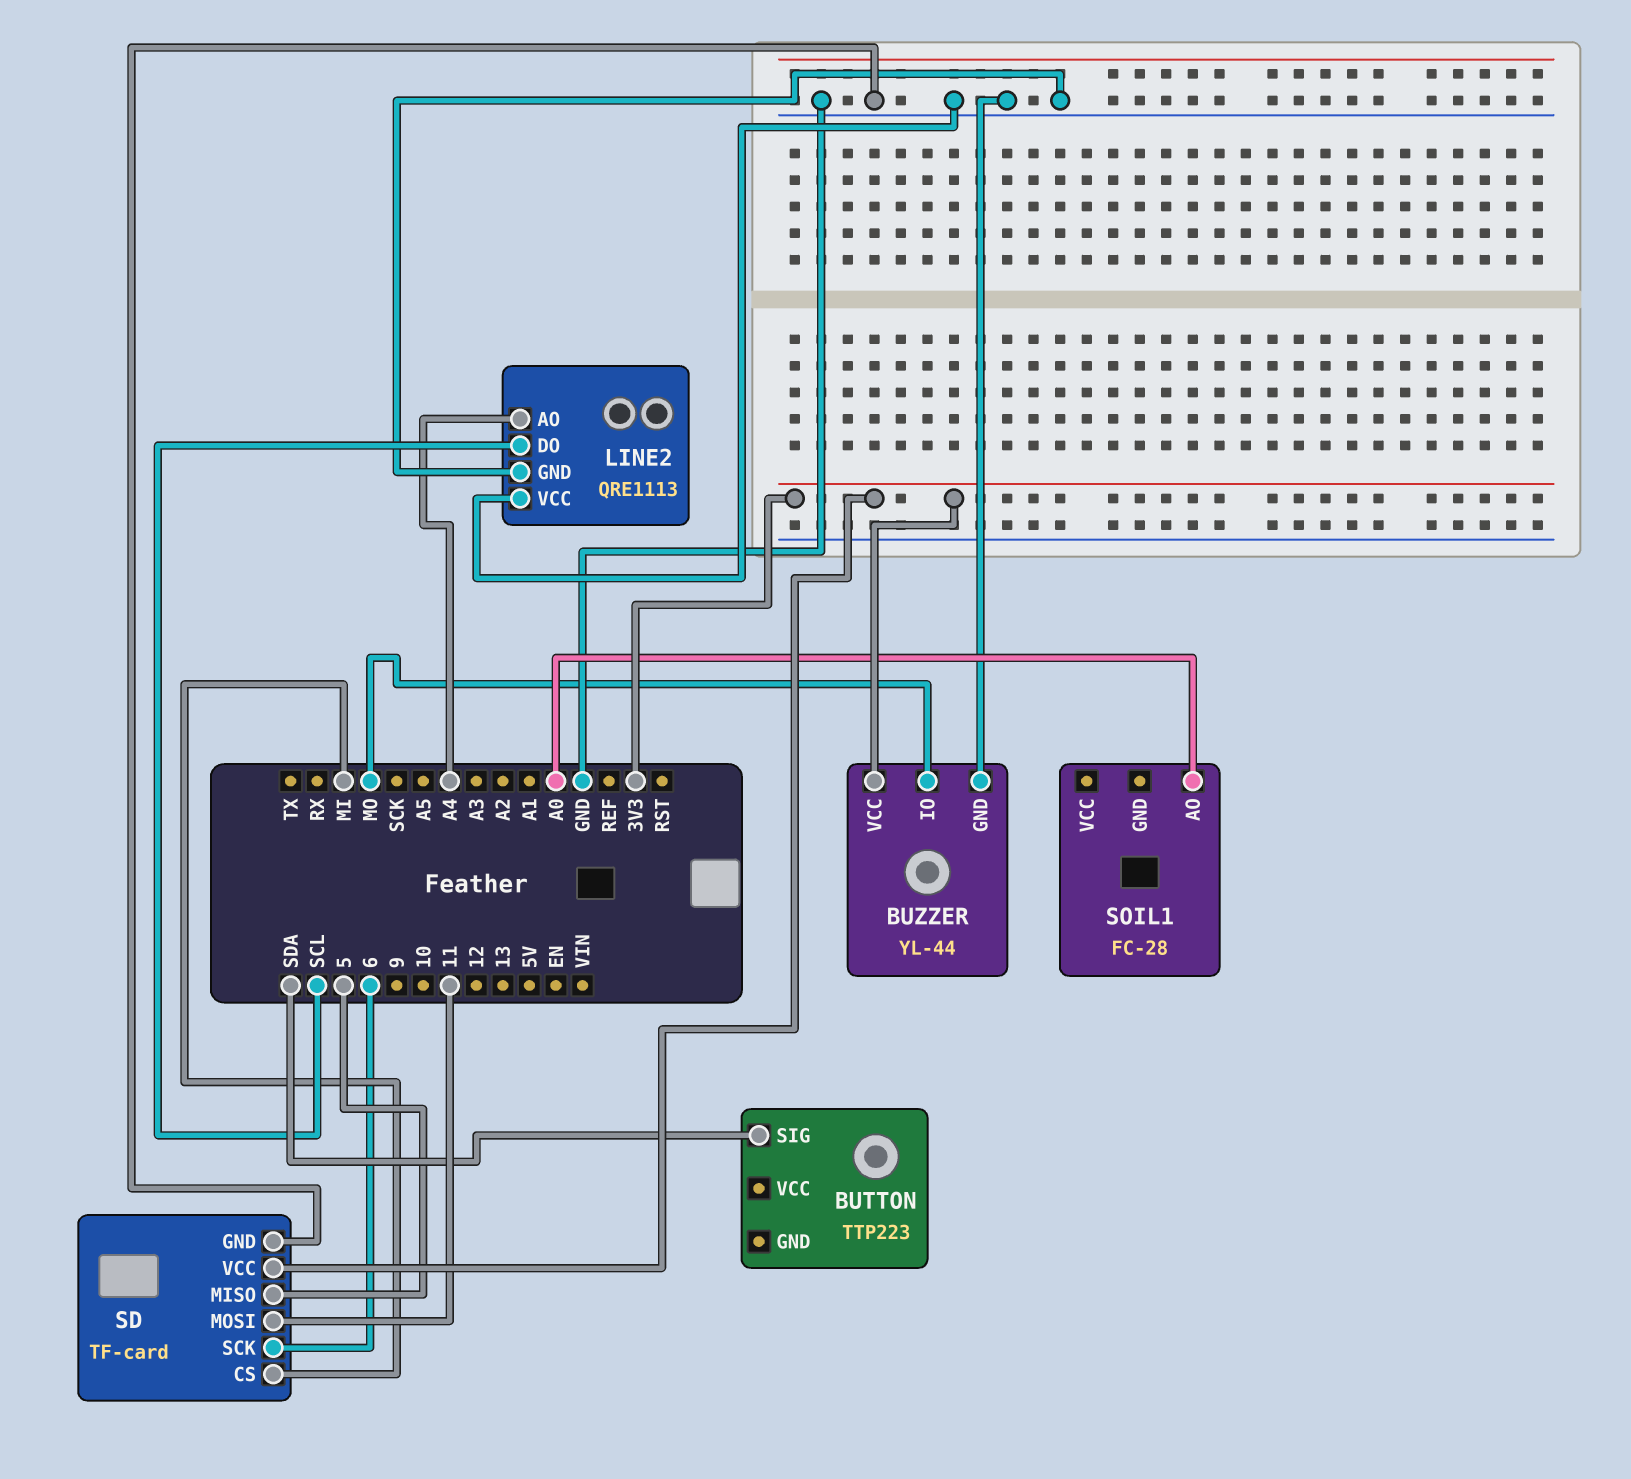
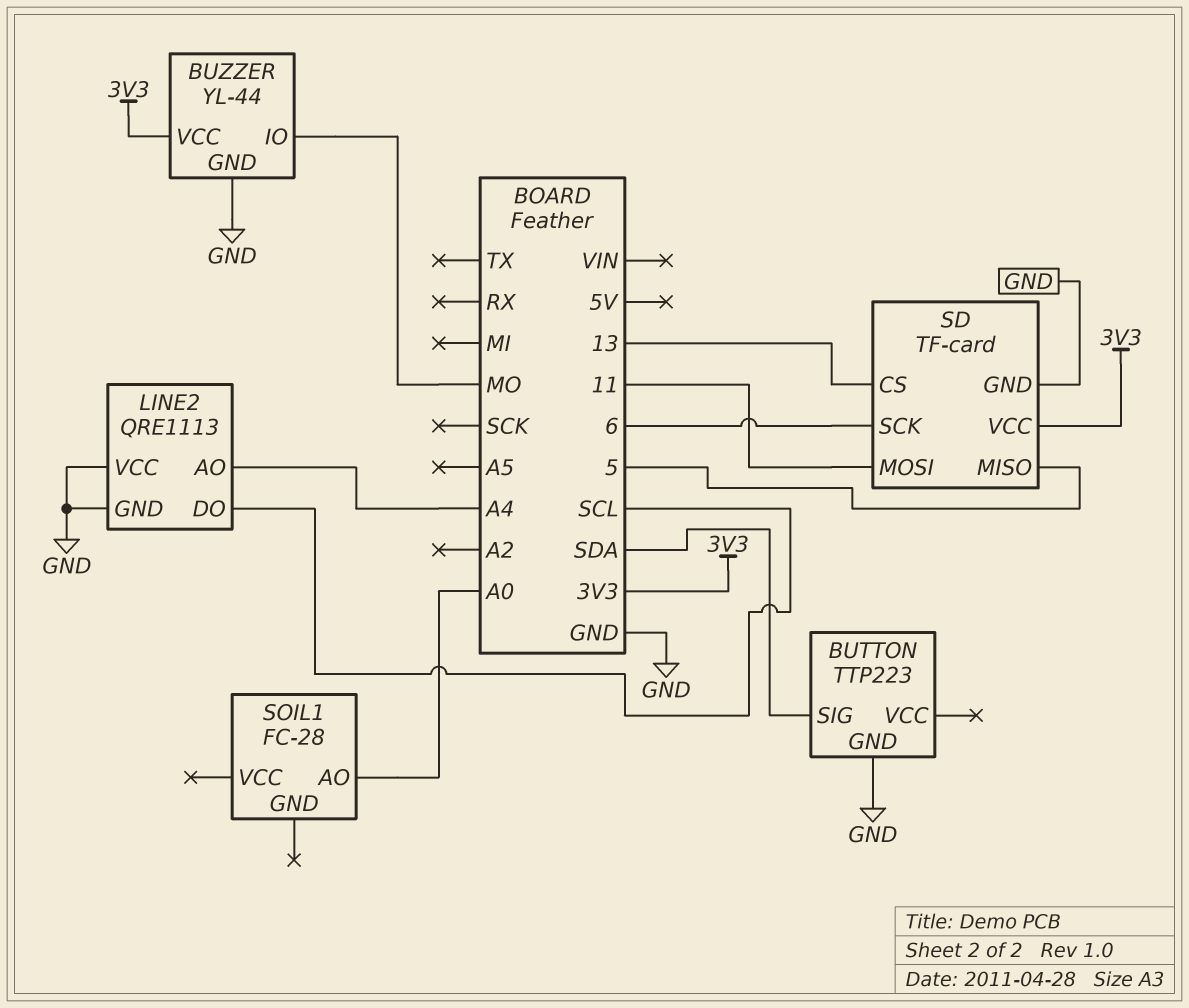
BUTTON pin GND: none -> GND
SD pin CS: MI -> 13

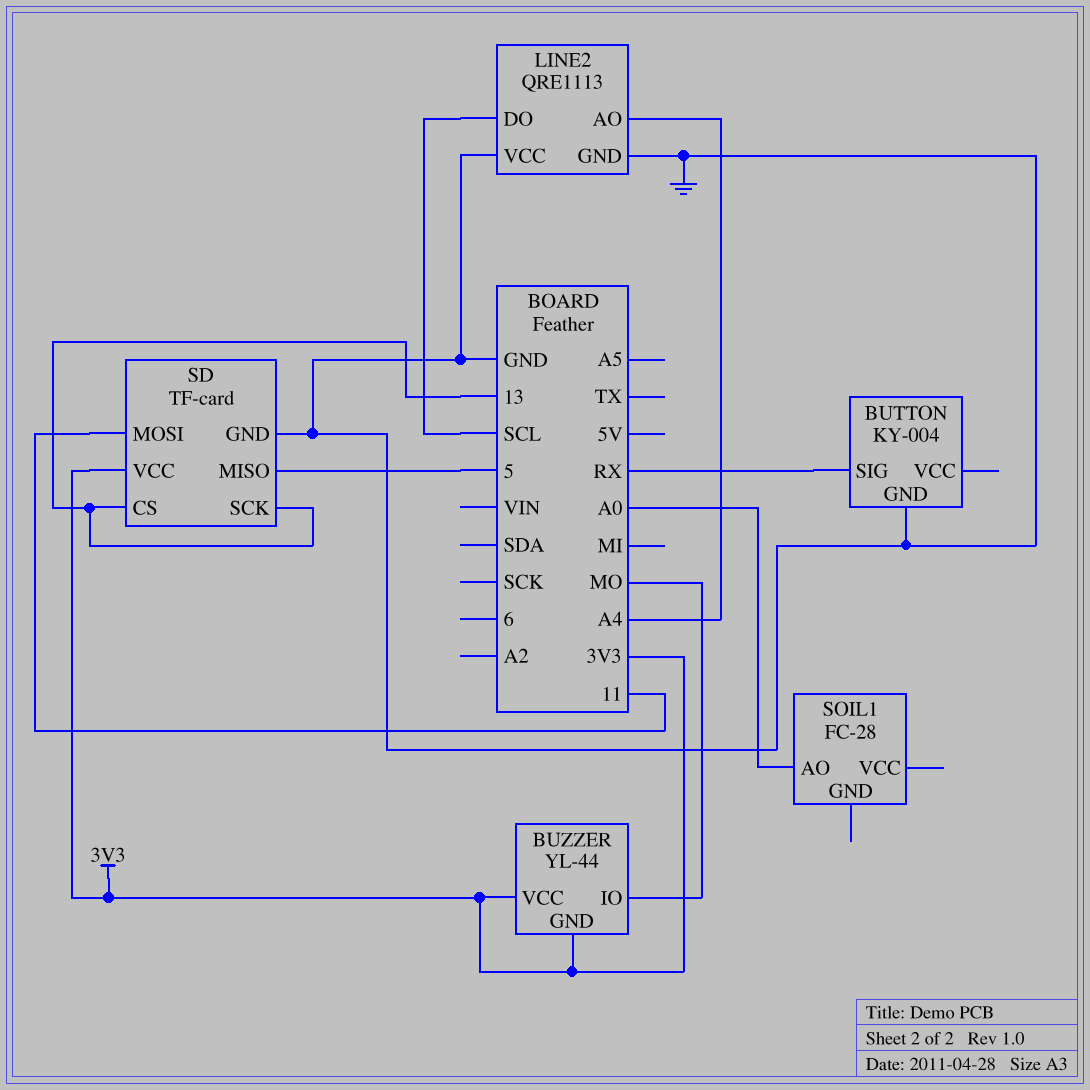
BUTTON: TTP223 -> KY-004
BUTTON pin SIG: SDA -> RX
BUZZER pin GND: GND -> 3V3
SD pin SCK: 6 -> 13

